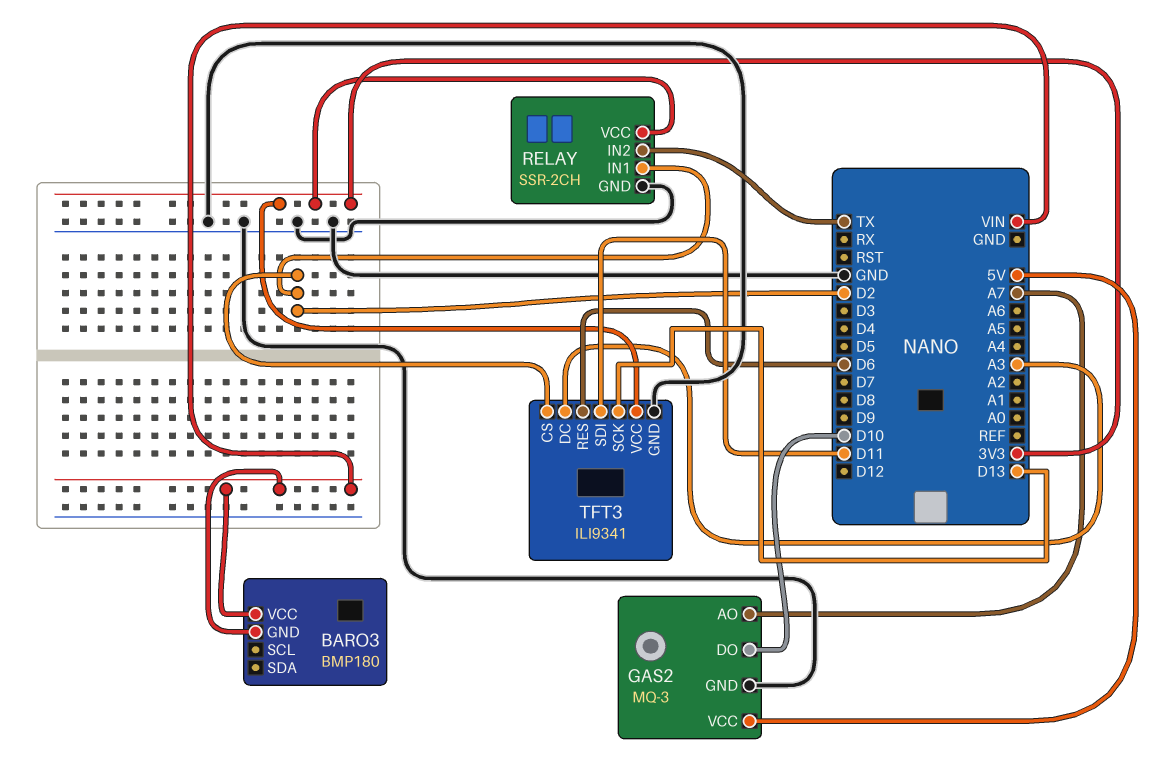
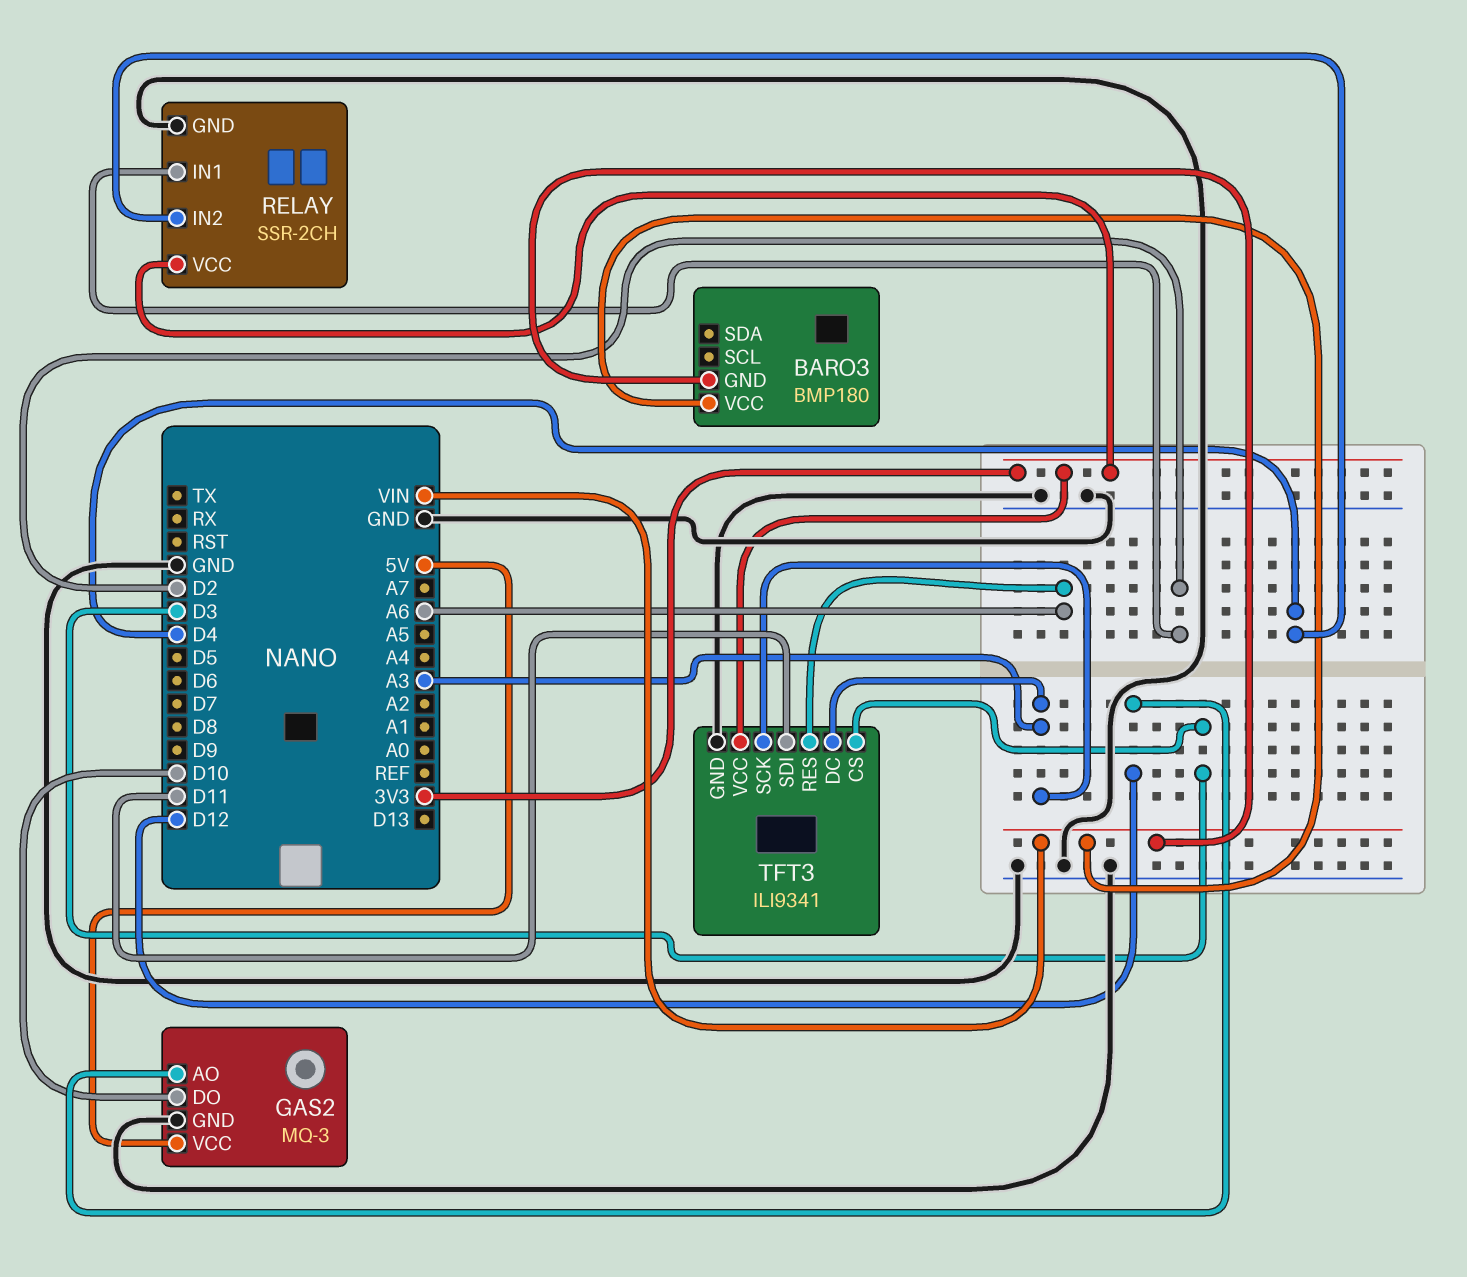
GAS2 pin AO: A7 -> D12
RELAY pin IN2: TX -> D4
TFT3 pin CS: D2 -> D3
TFT3 pin RES: D6 -> A6
TFT3 pin SCK: D13 -> A3

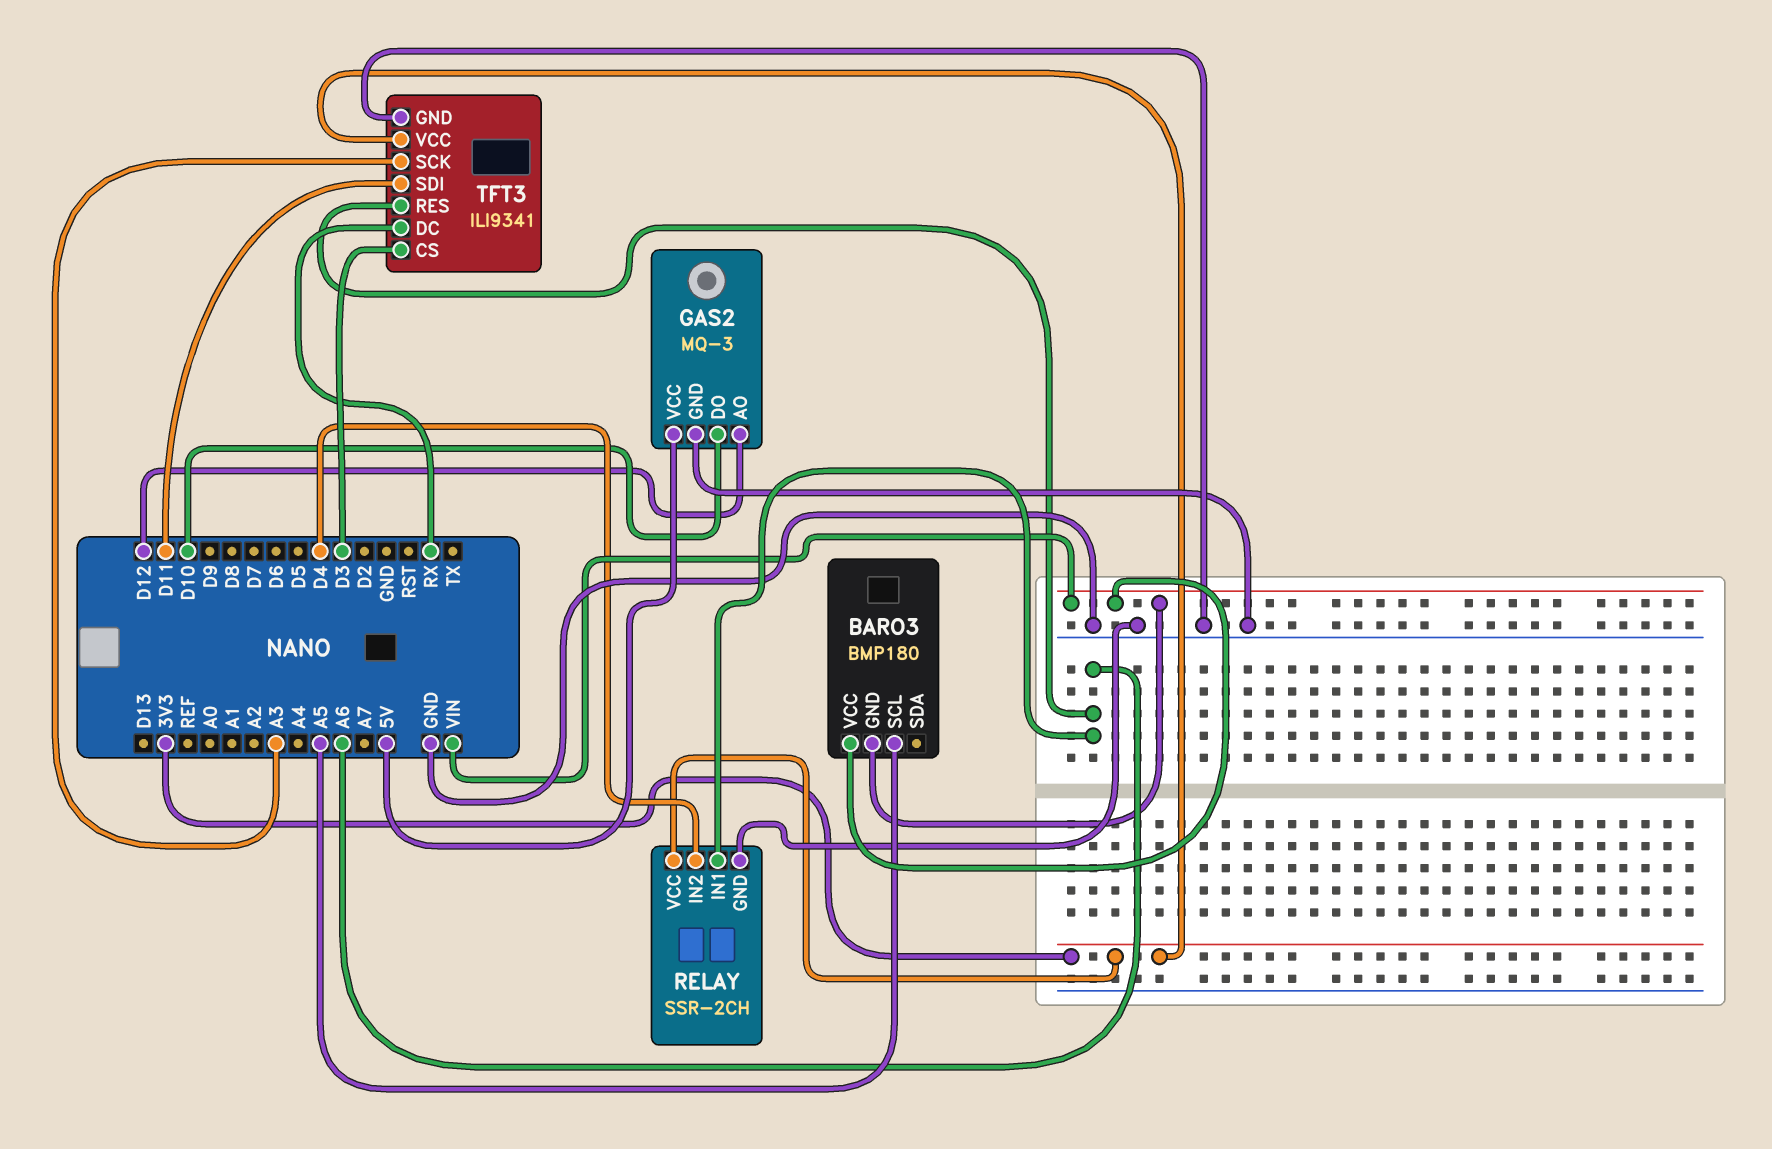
BARO3 pin SCL: none -> A5
RELAY pin IN1: D2 -> A6
TFT3 pin DC: A3 -> RX

